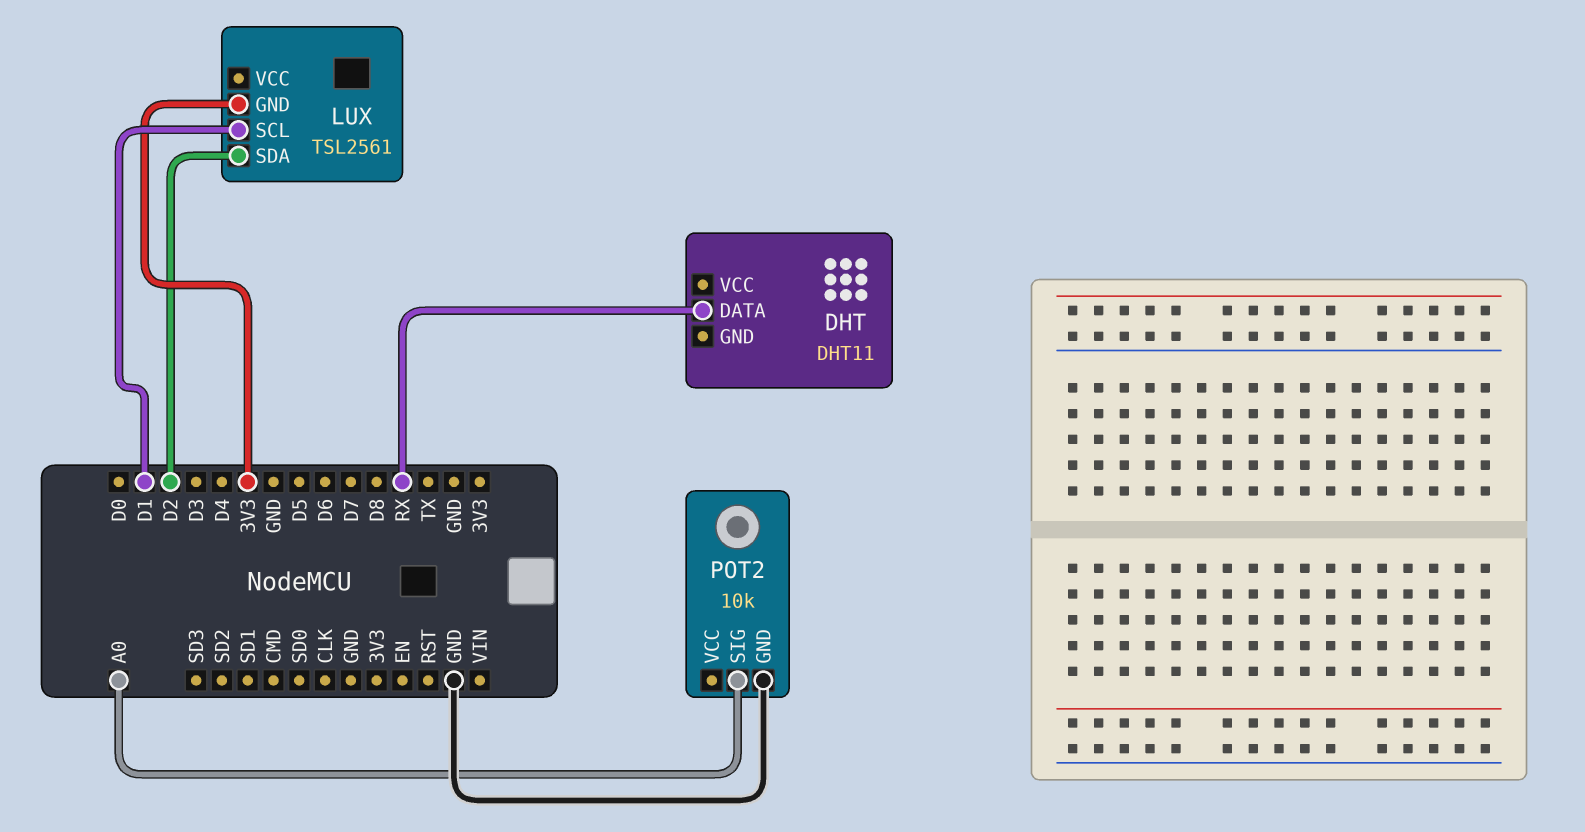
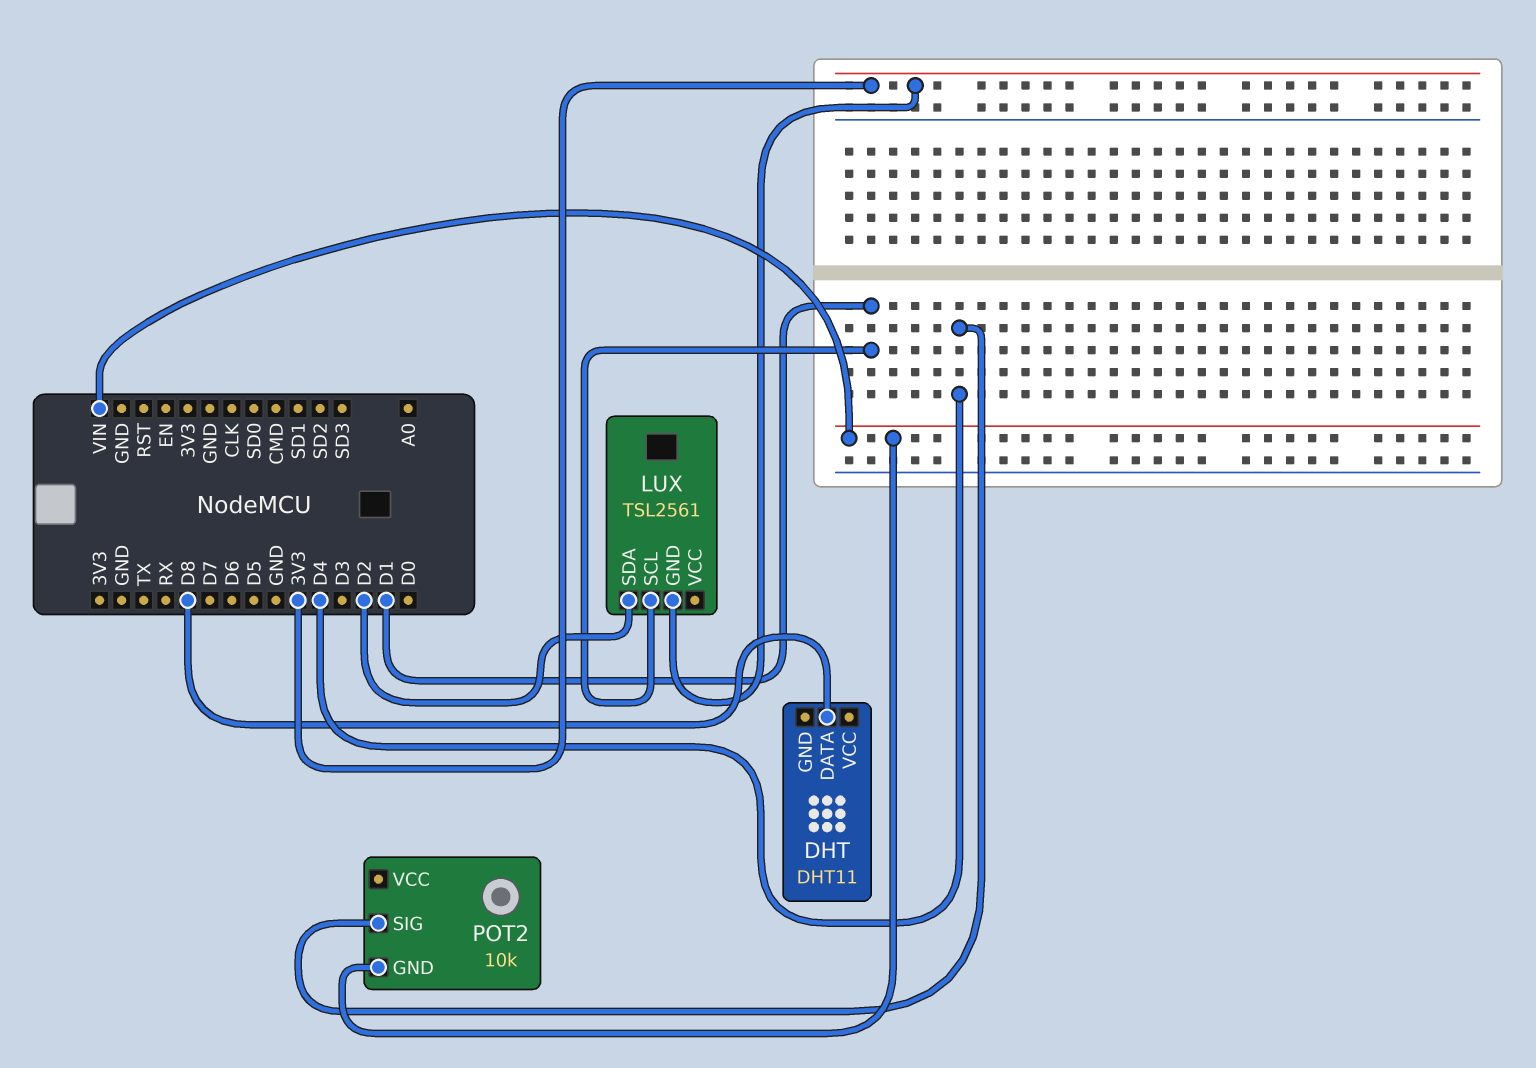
DHT pin DATA: RX -> D8
POT2 pin GND: GND -> VIN
POT2 pin SIG: A0 -> D4

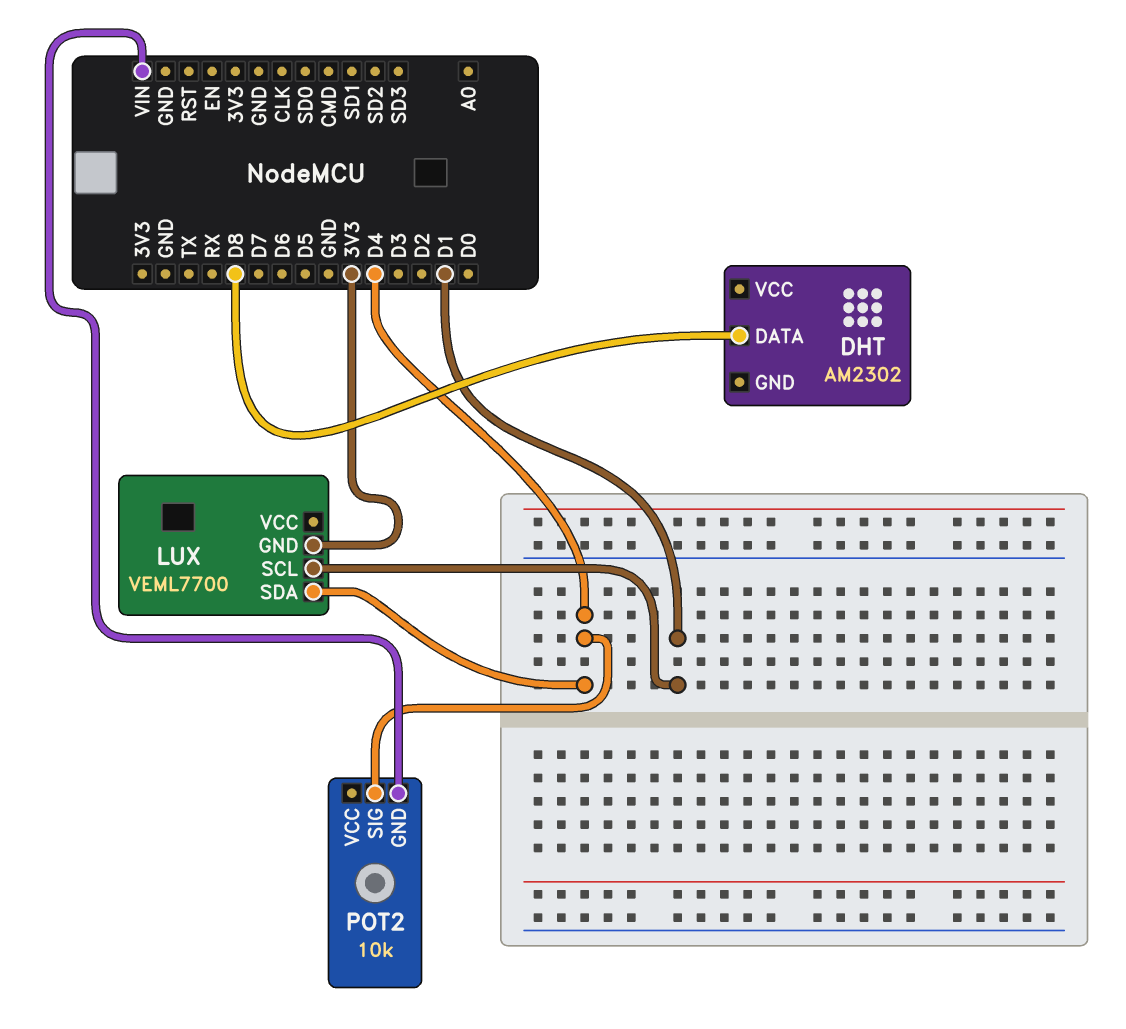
DHT: DHT11 -> AM2302
LUX: TSL2561 -> VEML7700
LUX pin SDA: D2 -> D4

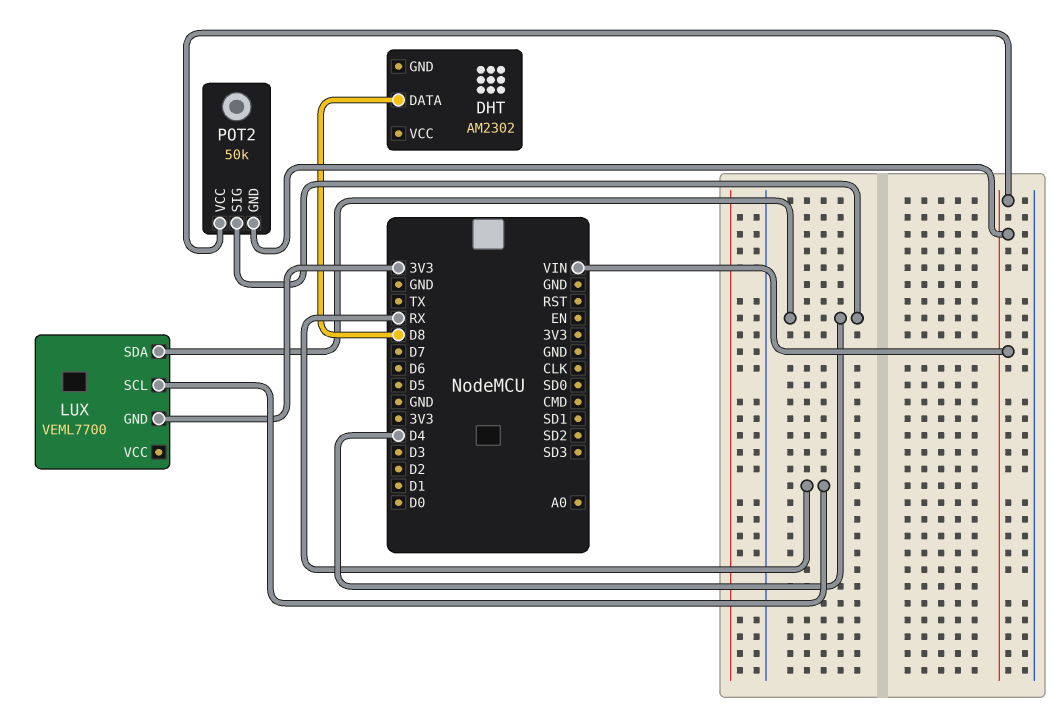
LUX pin SCL: D1 -> RX
POT2: 10k -> 50k
POT2 pin VCC: none -> VIN

